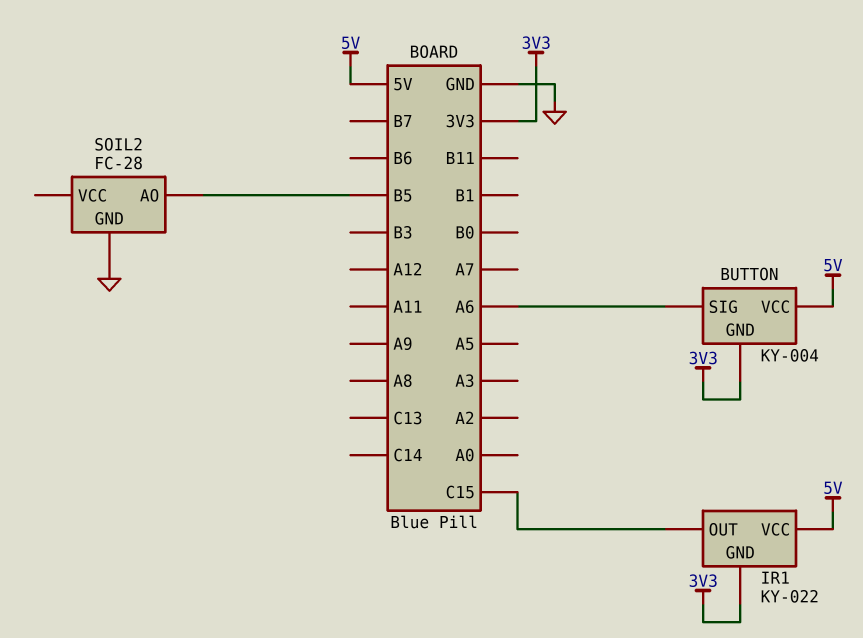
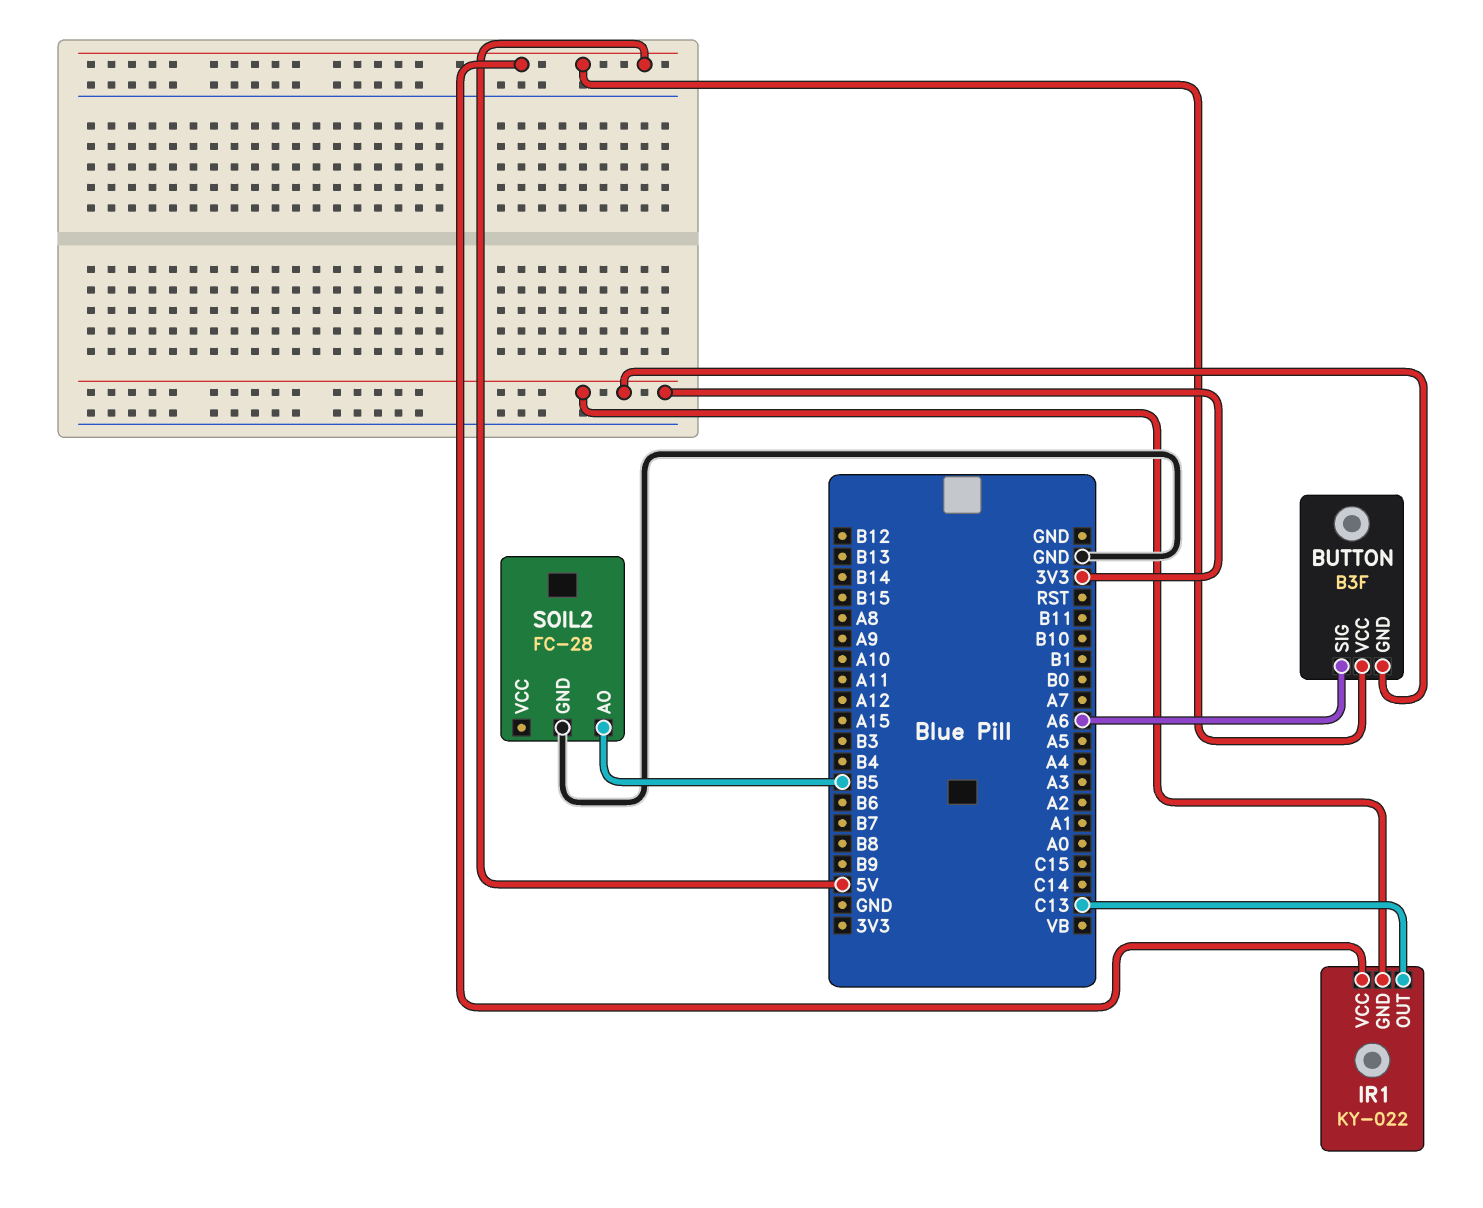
BUTTON: KY-004 -> B3F
IR1 pin OUT: C15 -> C13

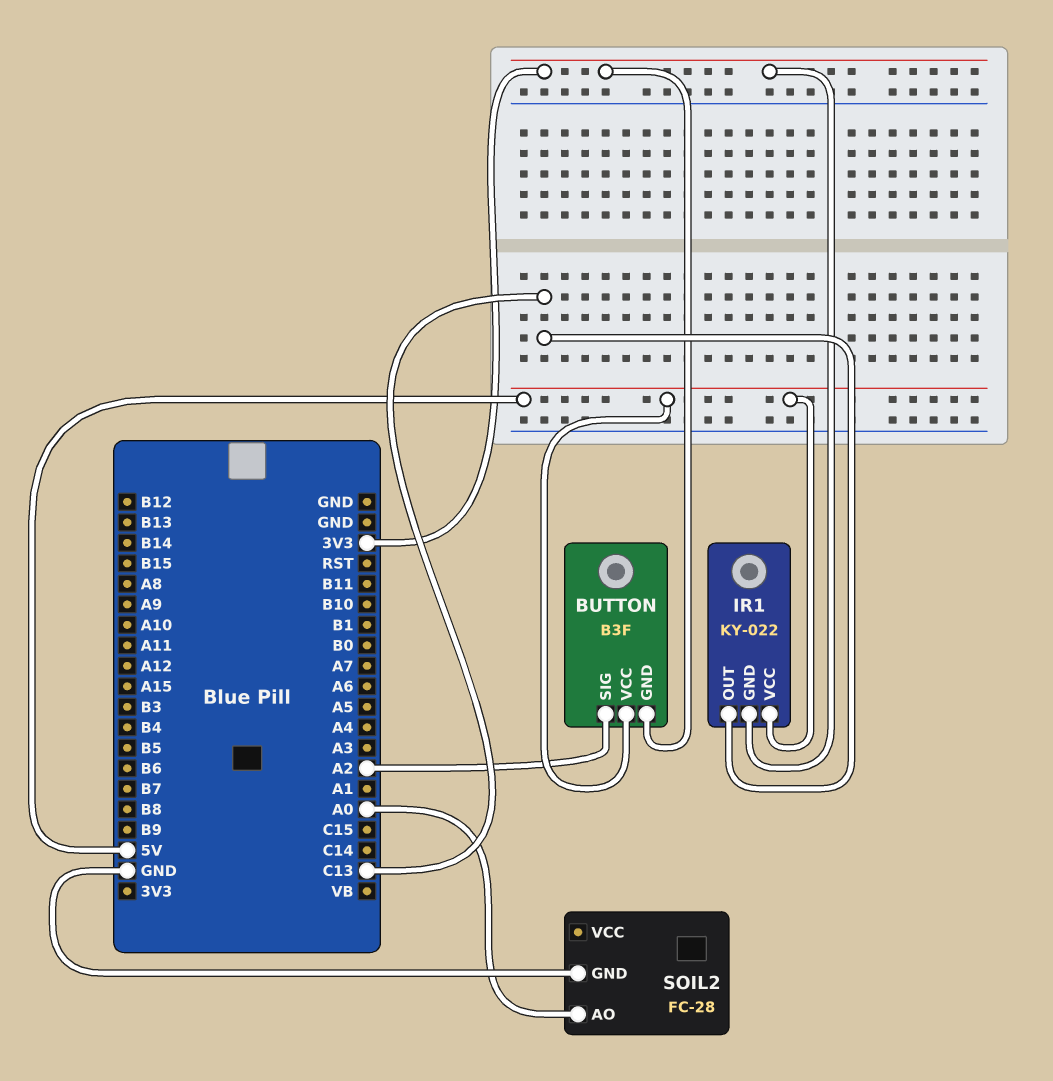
BUTTON pin SIG: A6 -> A2
SOIL2 pin AO: B5 -> A0

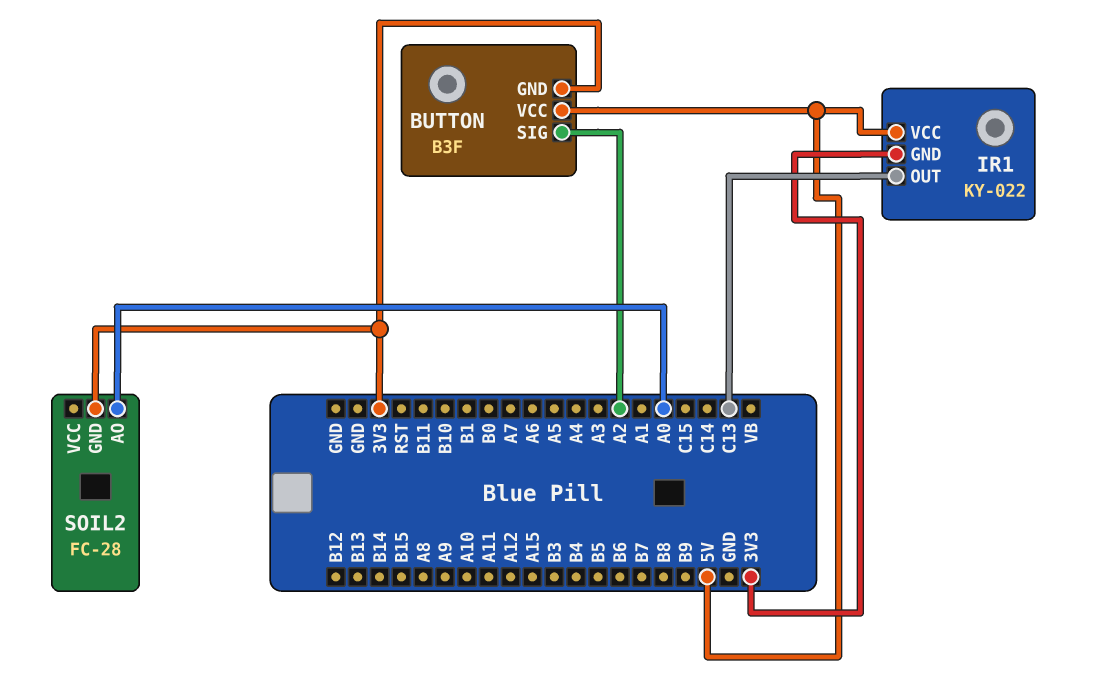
SOIL2 pin GND: GND -> 3V3

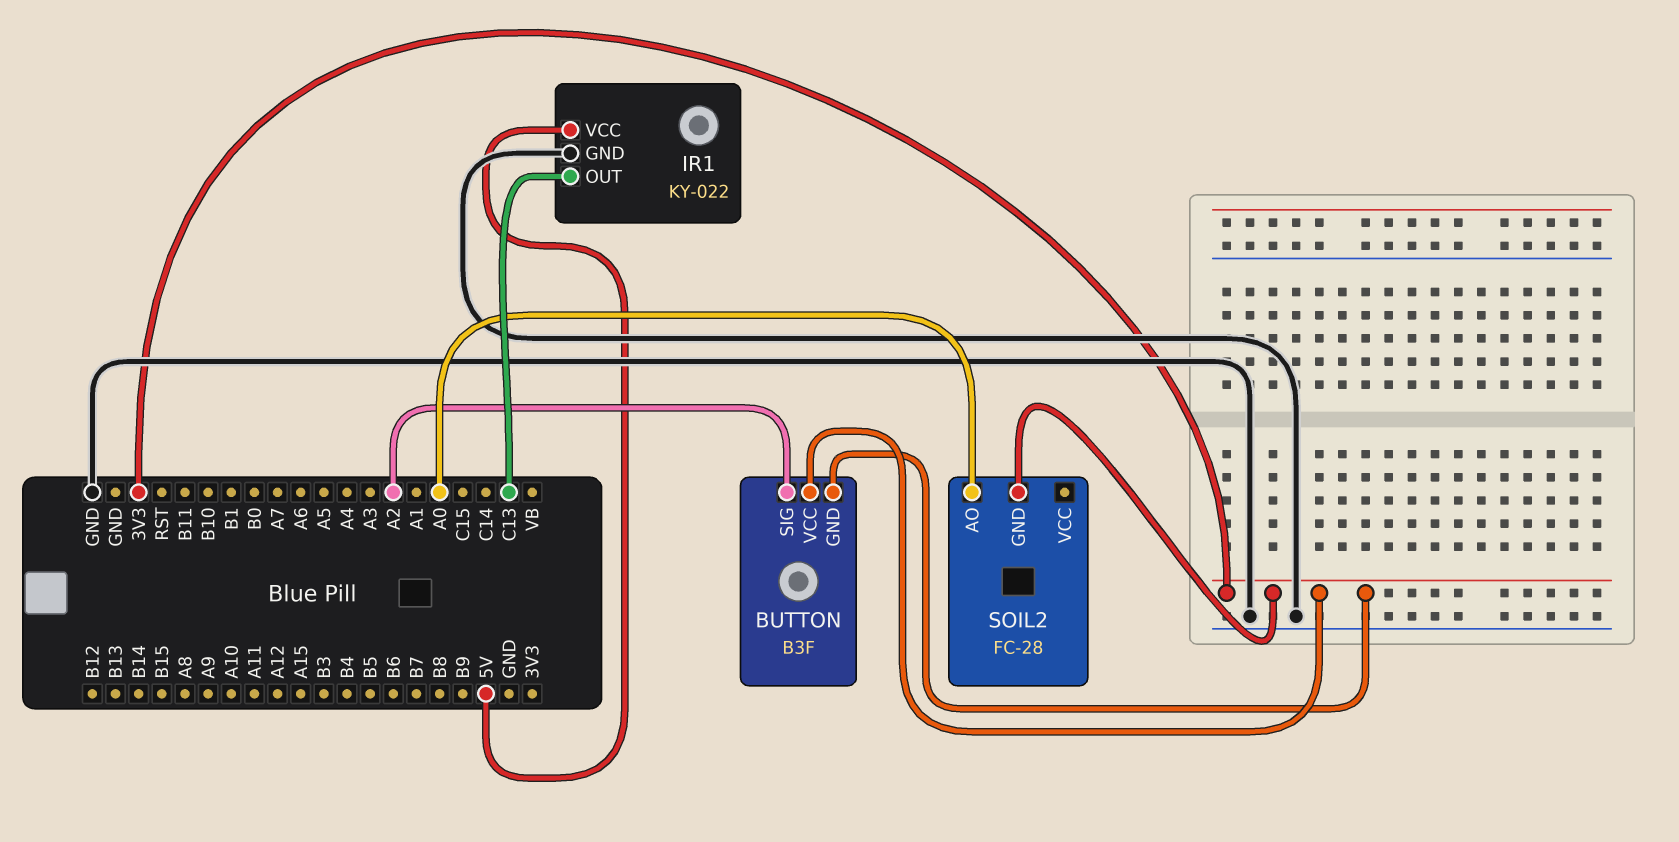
BUTTON pin VCC: 5V -> 3V3
IR1 pin GND: 3V3 -> GND

